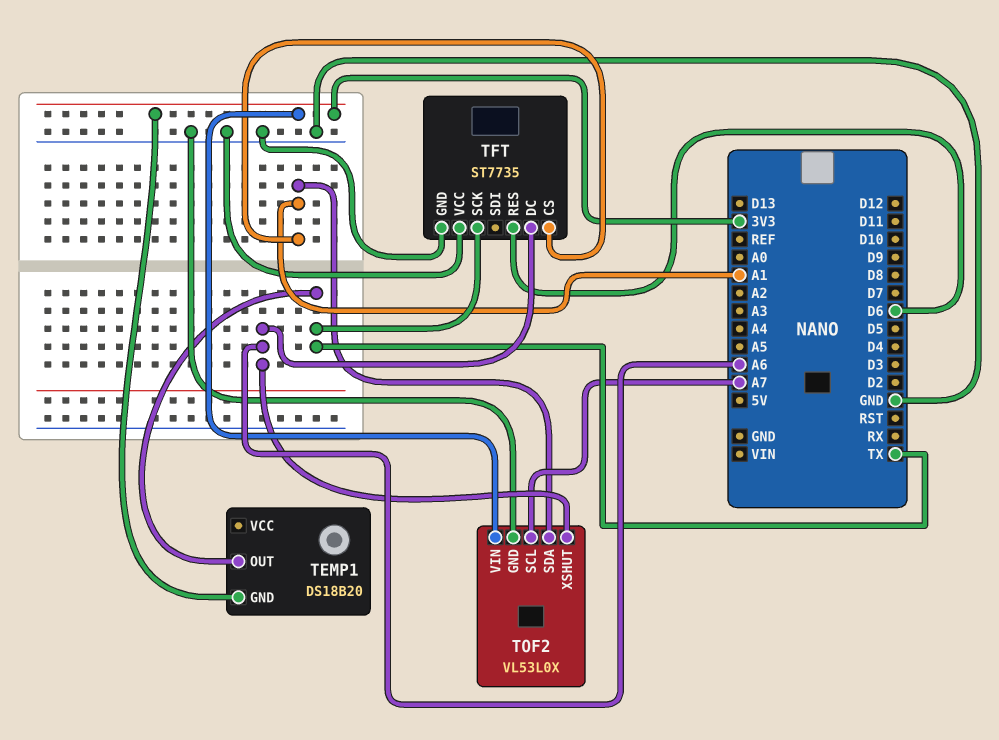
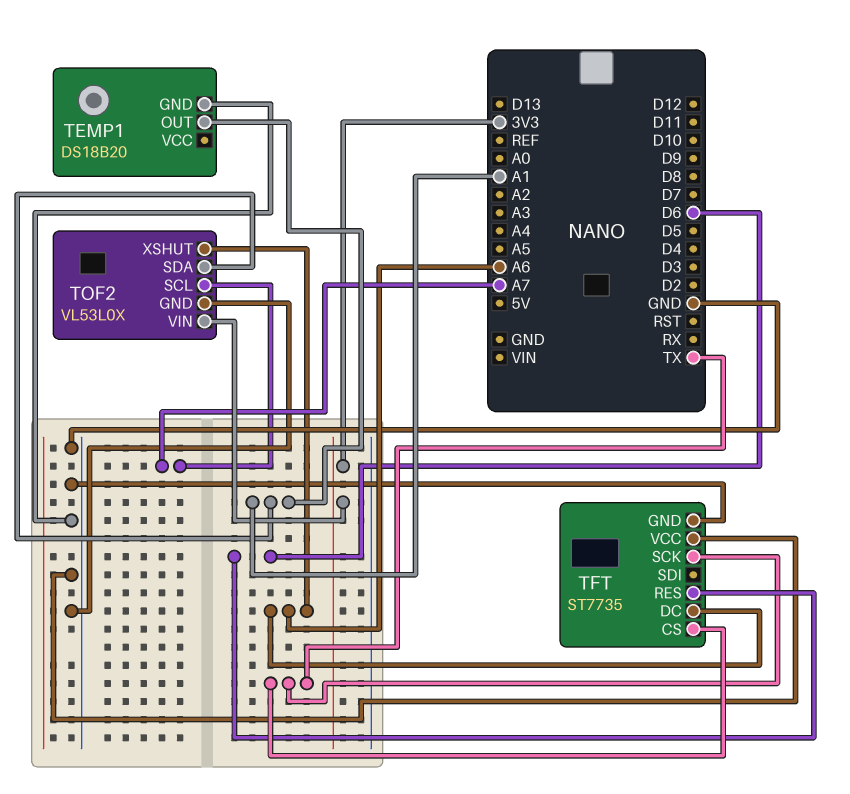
TEMP1 pin GND: 3V3 -> GND
TEMP1 pin OUT: TX -> A1
TFT pin CS: A1 -> TX

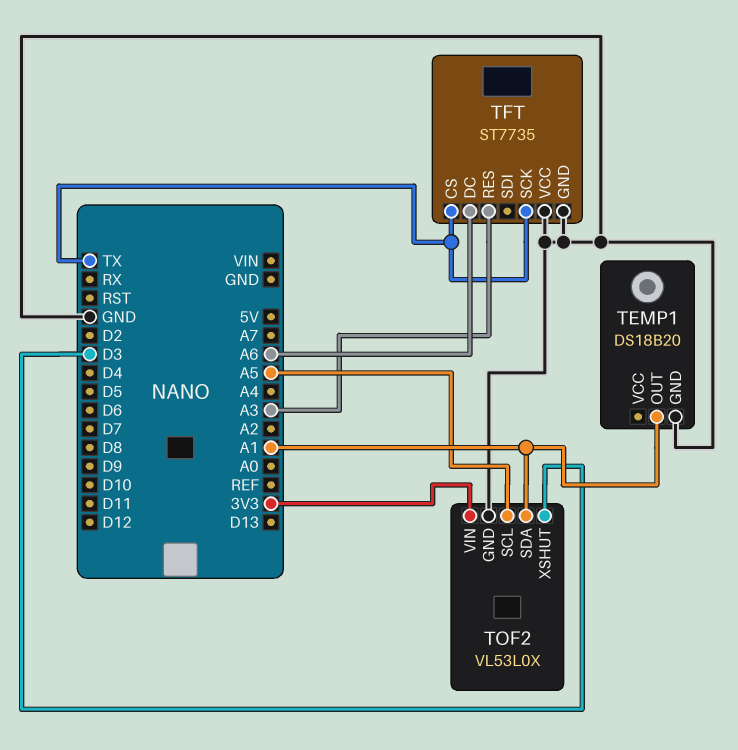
TFT pin RES: D6 -> A3
TOF2 pin SCL: A7 -> A5
TOF2 pin XSHUT: A6 -> D3

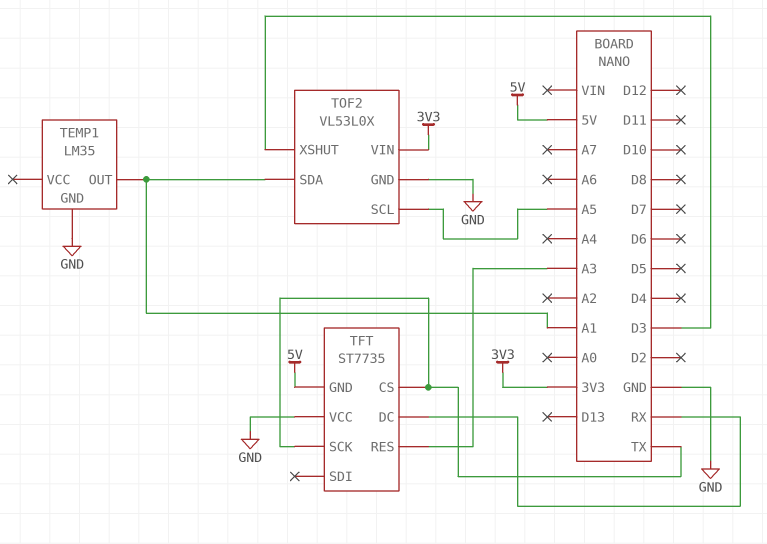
TEMP1: DS18B20 -> LM35
TFT pin DC: A6 -> RX
TFT pin GND: GND -> 5V

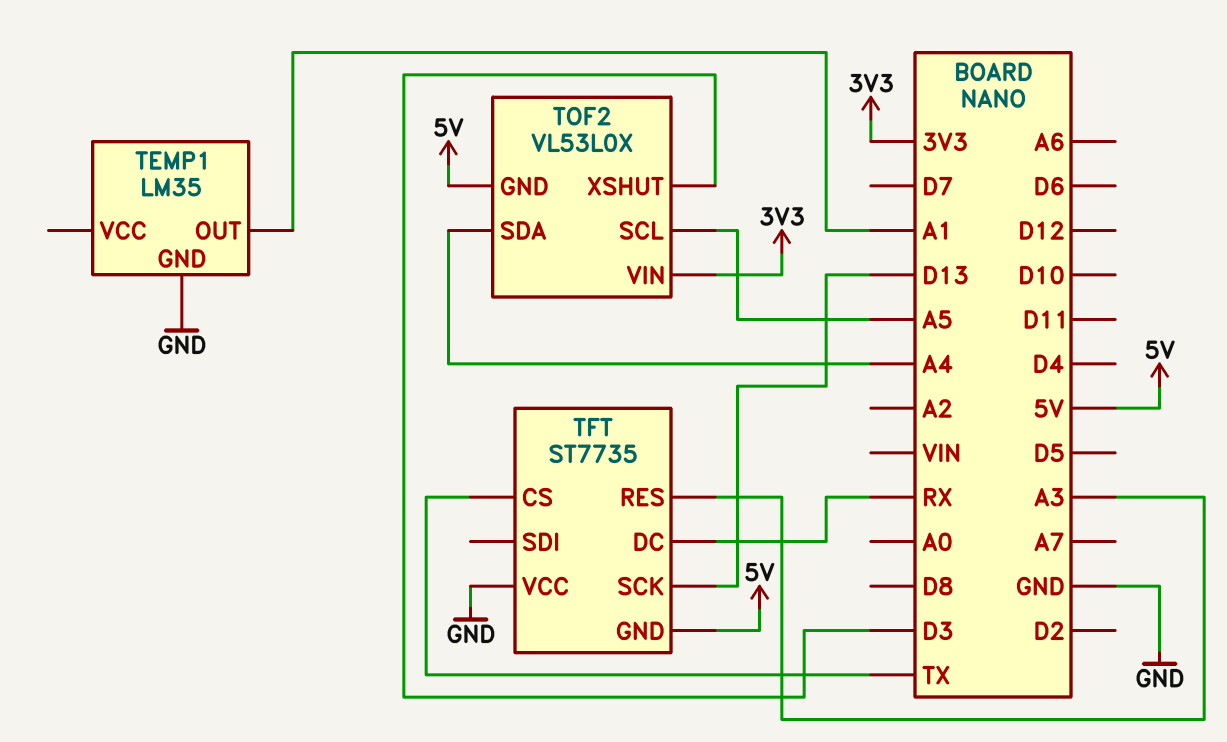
TFT pin SCK: TX -> D13
TOF2 pin GND: GND -> 5V
TOF2 pin SDA: A1 -> A4

